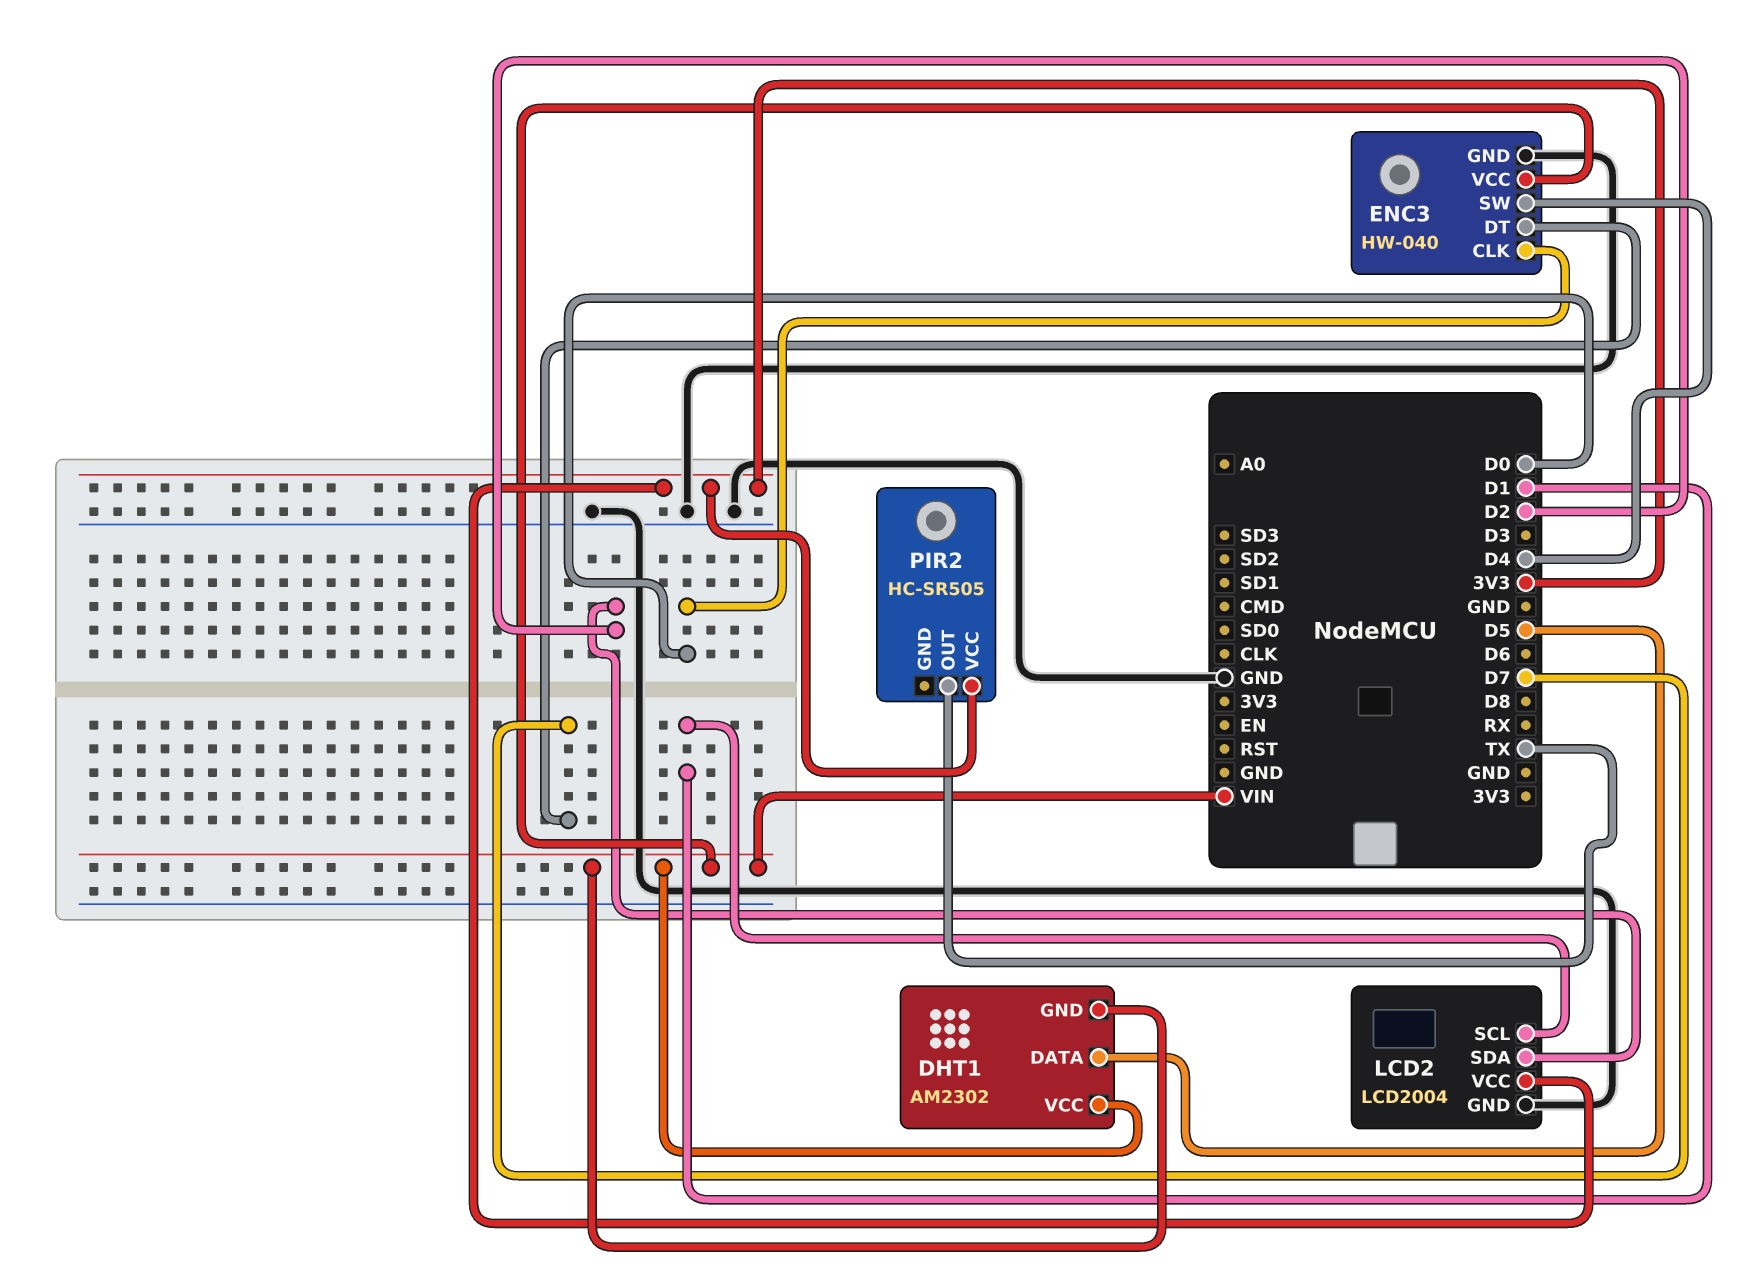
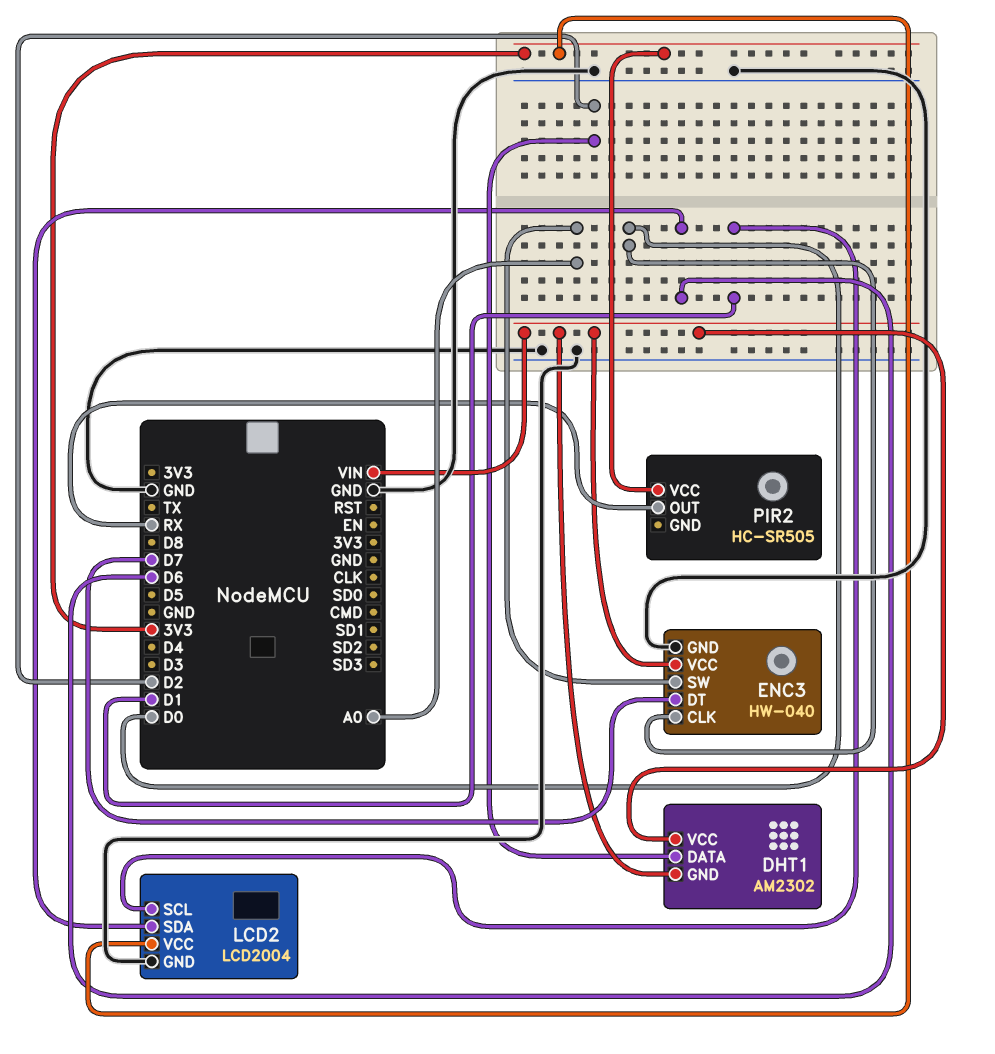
DHT1 pin DATA: D5 -> D2
ENC3 pin SW: D4 -> A0
LCD2 pin SDA: D2 -> D6
PIR2 pin OUT: TX -> RX

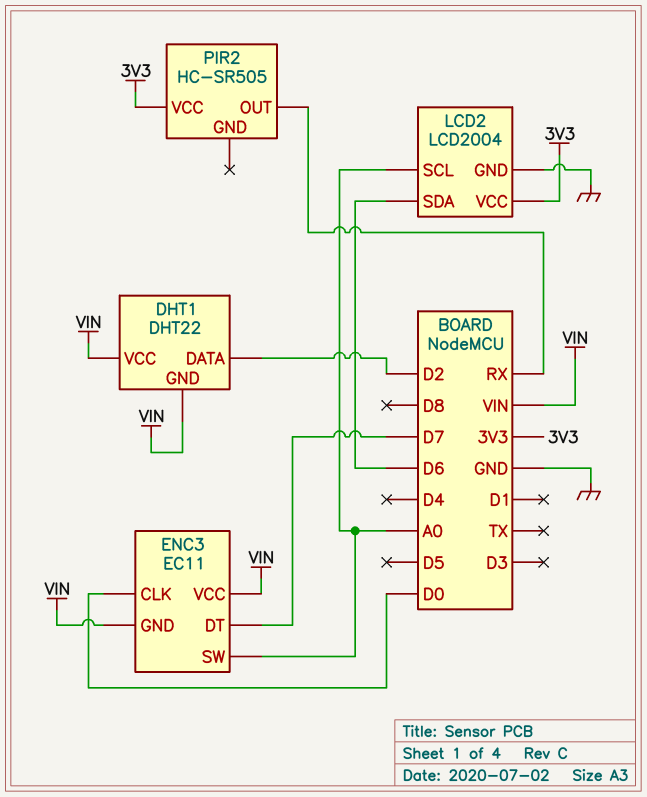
DHT1: AM2302 -> DHT22
ENC3: HW-040 -> EC11
ENC3 pin GND: GND -> VIN
LCD2 pin SCL: D1 -> A0

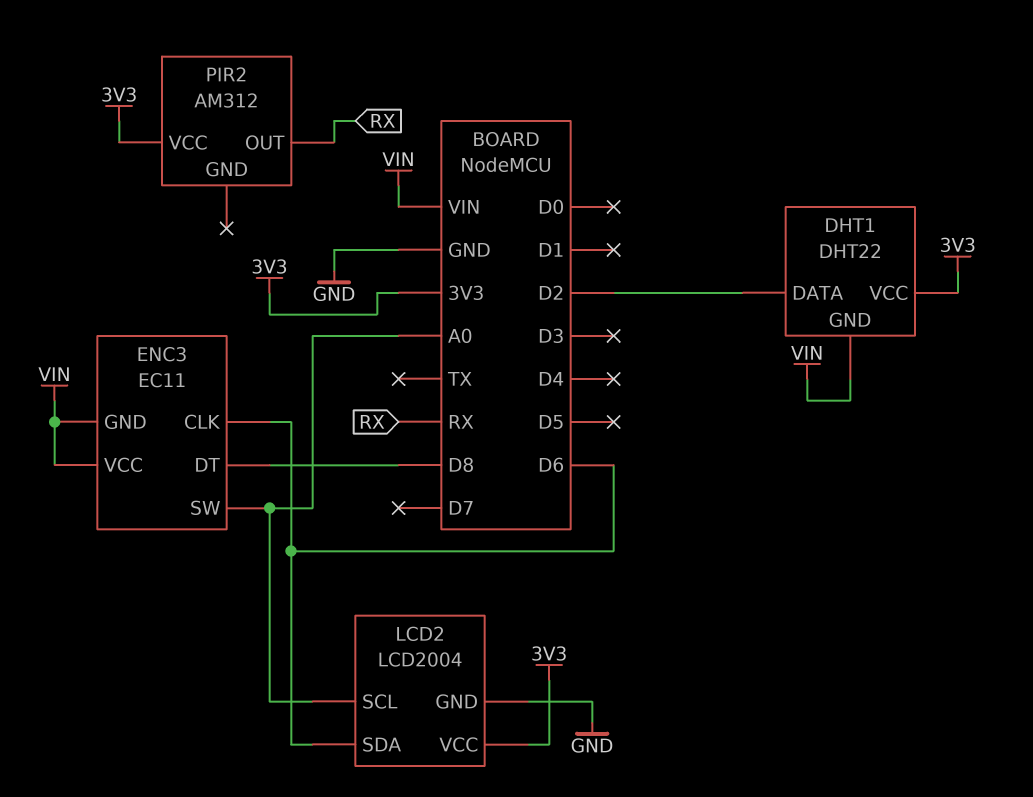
DHT1 pin VCC: VIN -> 3V3
ENC3 pin CLK: D0 -> D6
ENC3 pin DT: D7 -> D8
PIR2: HC-SR505 -> AM312

